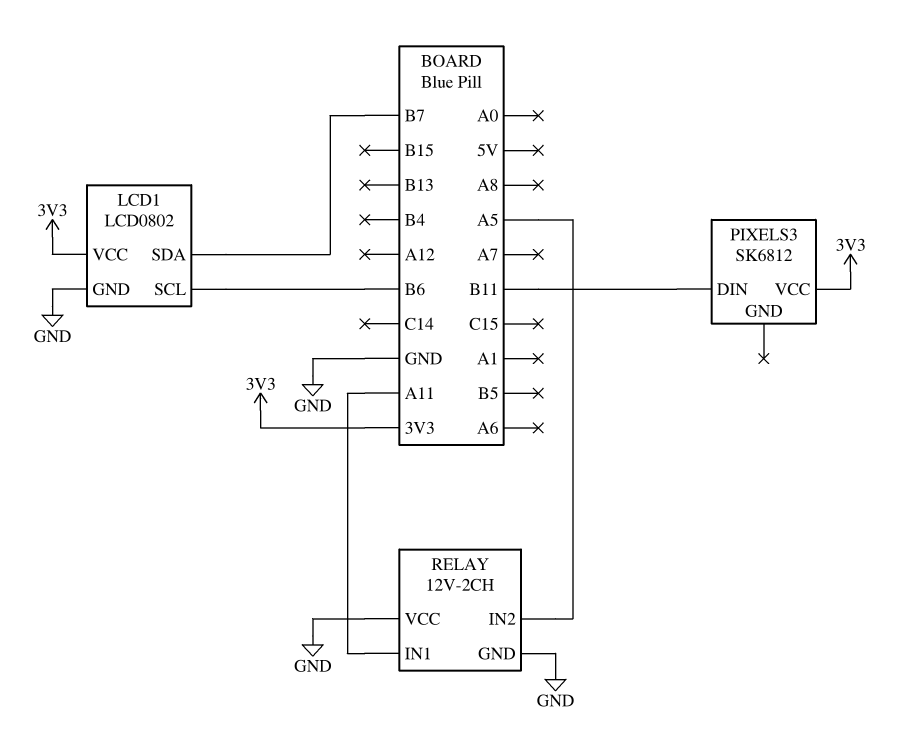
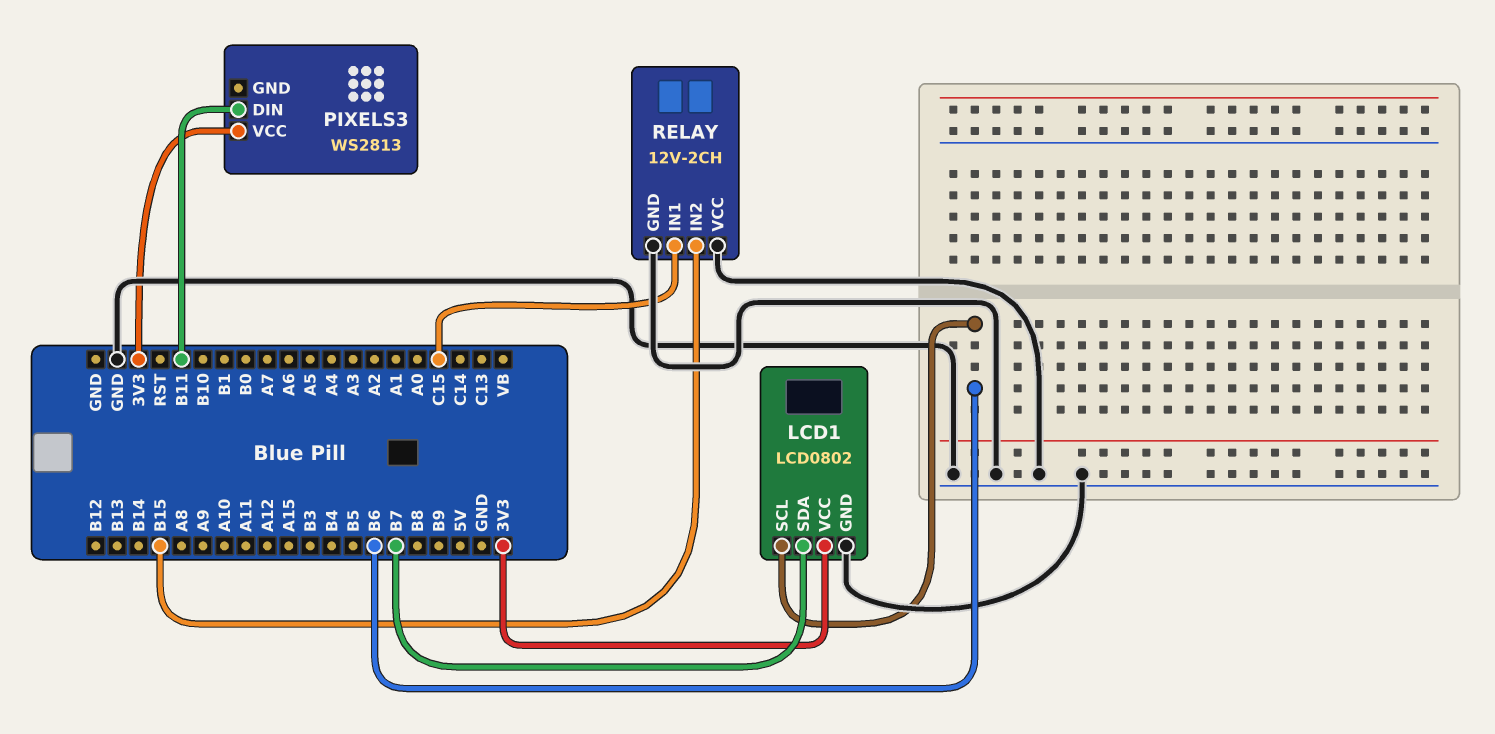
PIXELS3: SK6812 -> WS2813
RELAY pin IN1: A11 -> C15
RELAY pin IN2: A5 -> B15

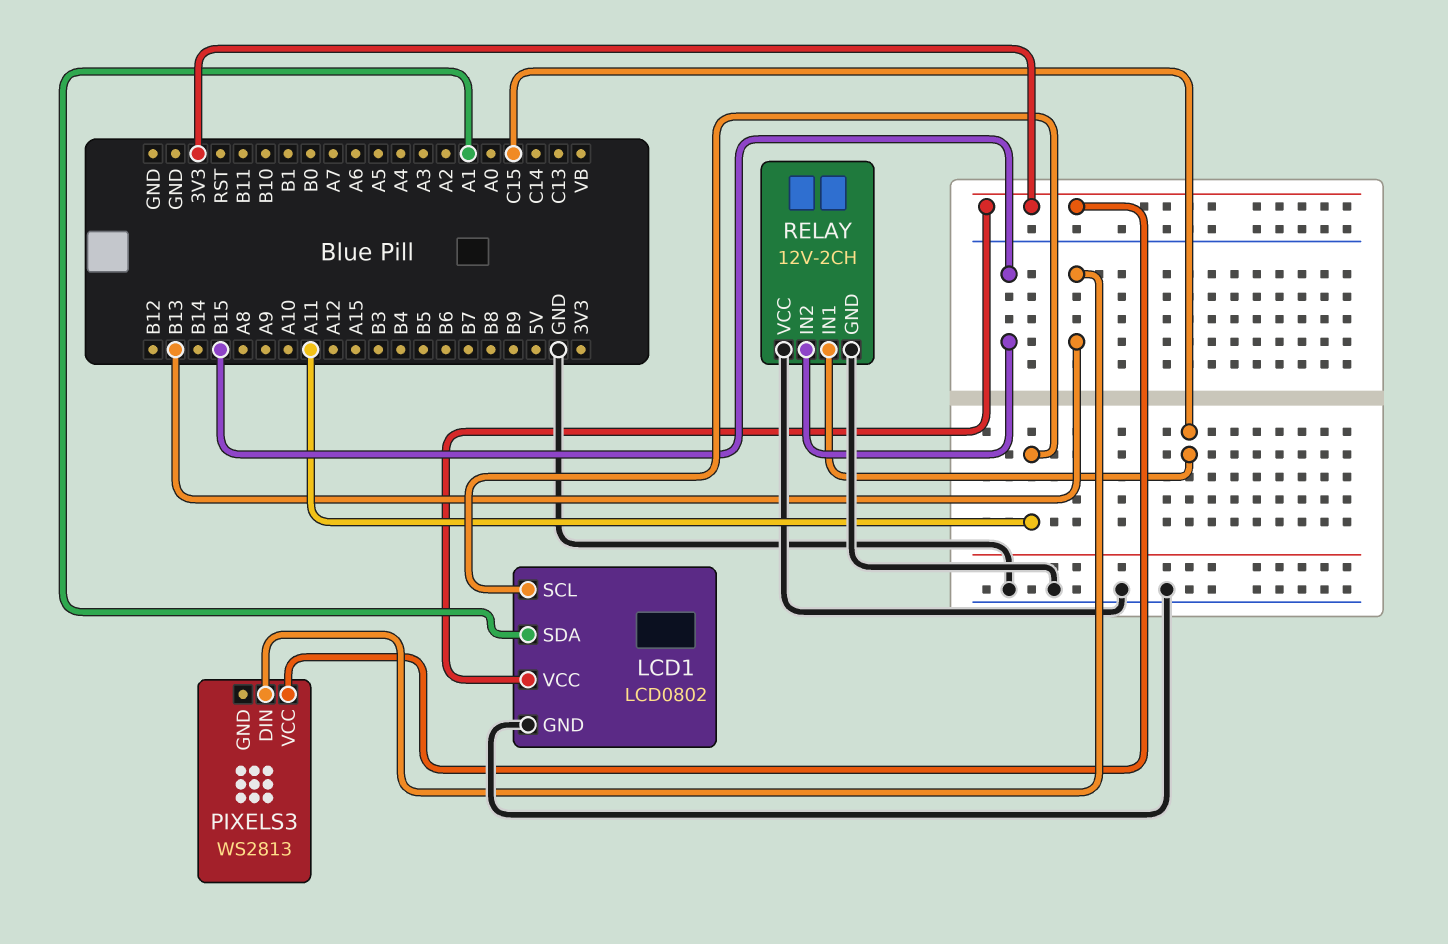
LCD1 pin SCL: B6 -> A11
LCD1 pin SDA: B7 -> A1
PIXELS3 pin DIN: B11 -> B13

